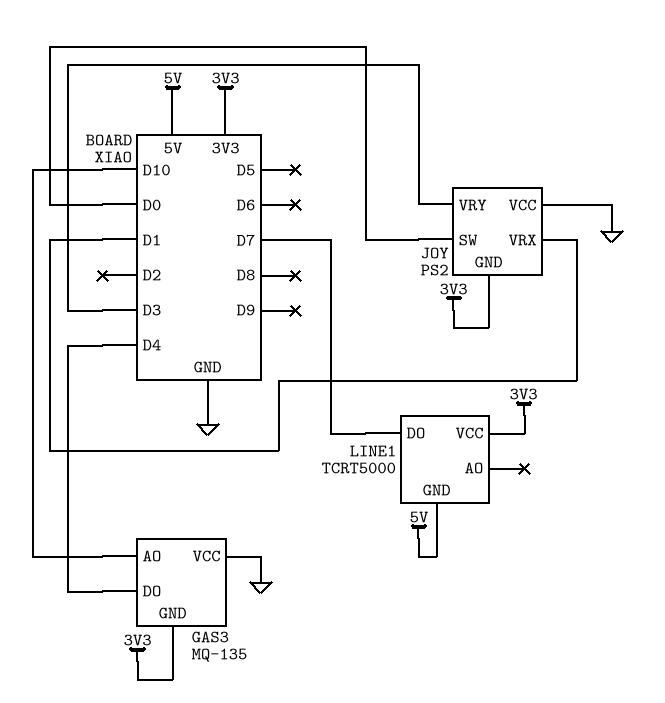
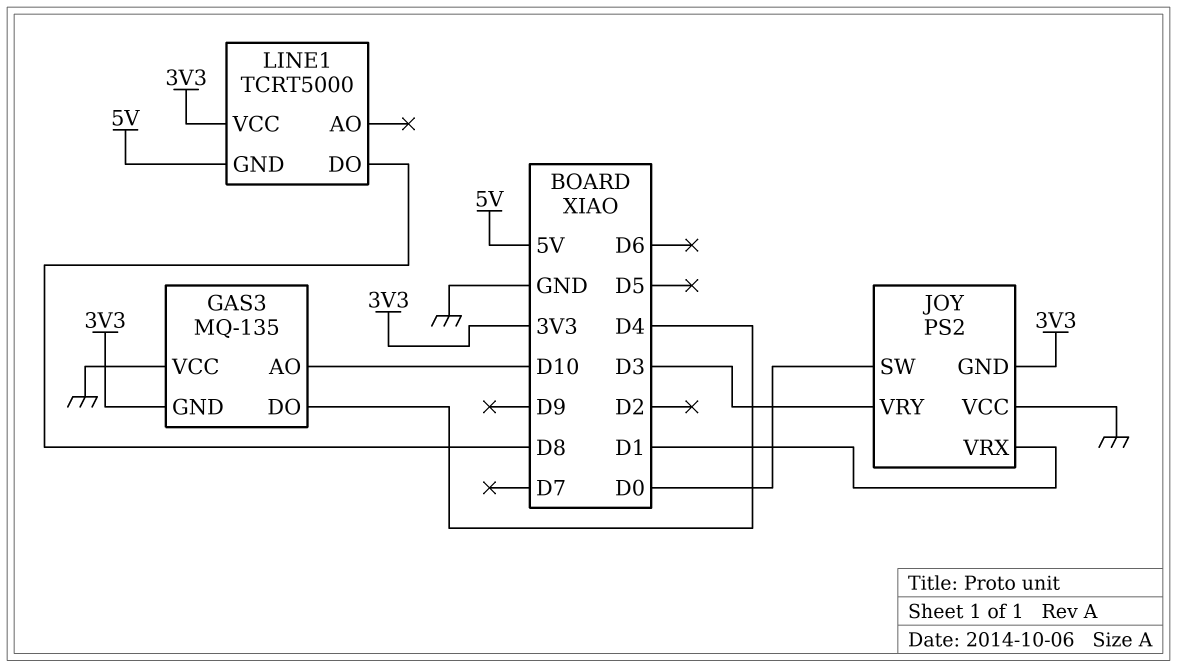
LINE1 pin DO: D7 -> D8

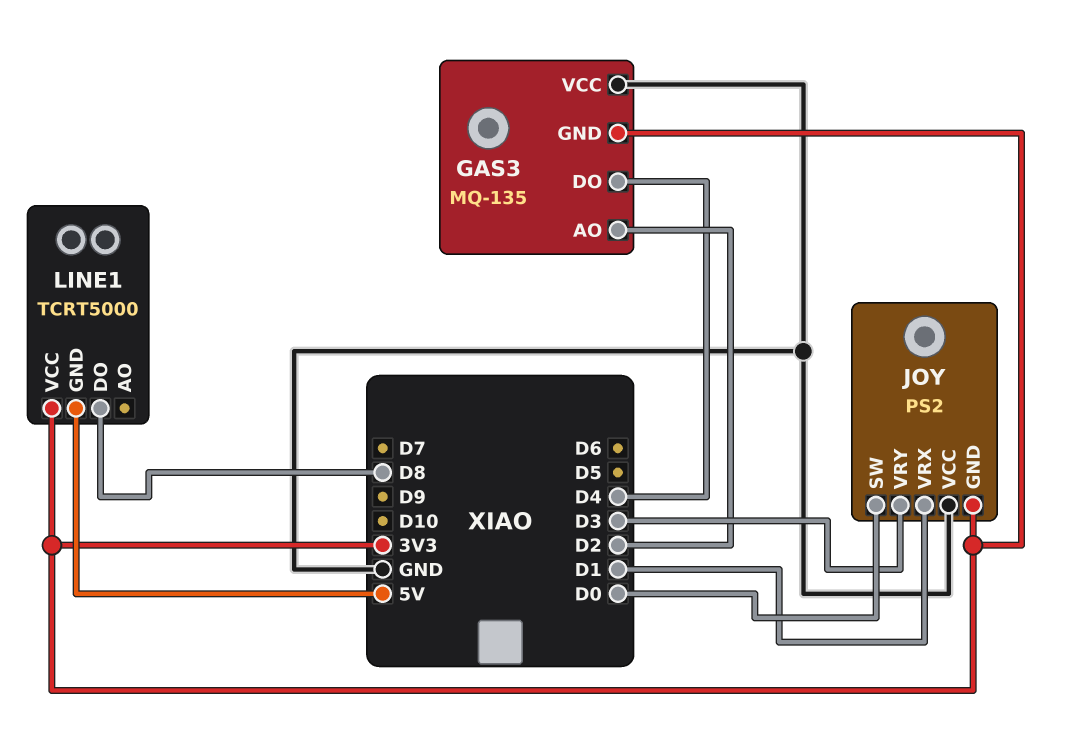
GAS3 pin AO: D10 -> D2

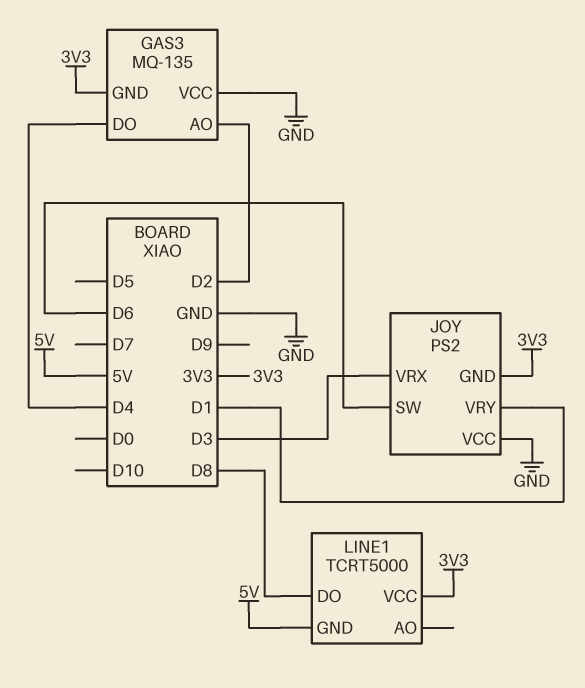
JOY pin SW: D0 -> D6
JOY pin VRX: D1 -> D3
JOY pin VRY: D3 -> D1

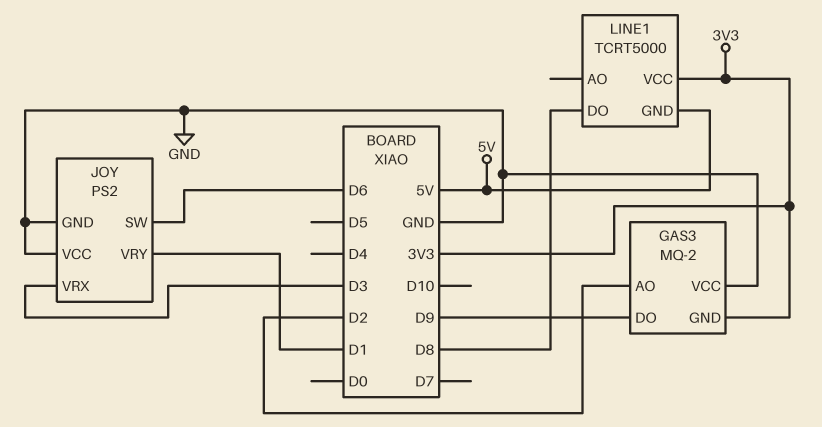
GAS3: MQ-135 -> MQ-2
GAS3 pin DO: D4 -> D9
JOY pin GND: 3V3 -> GND

